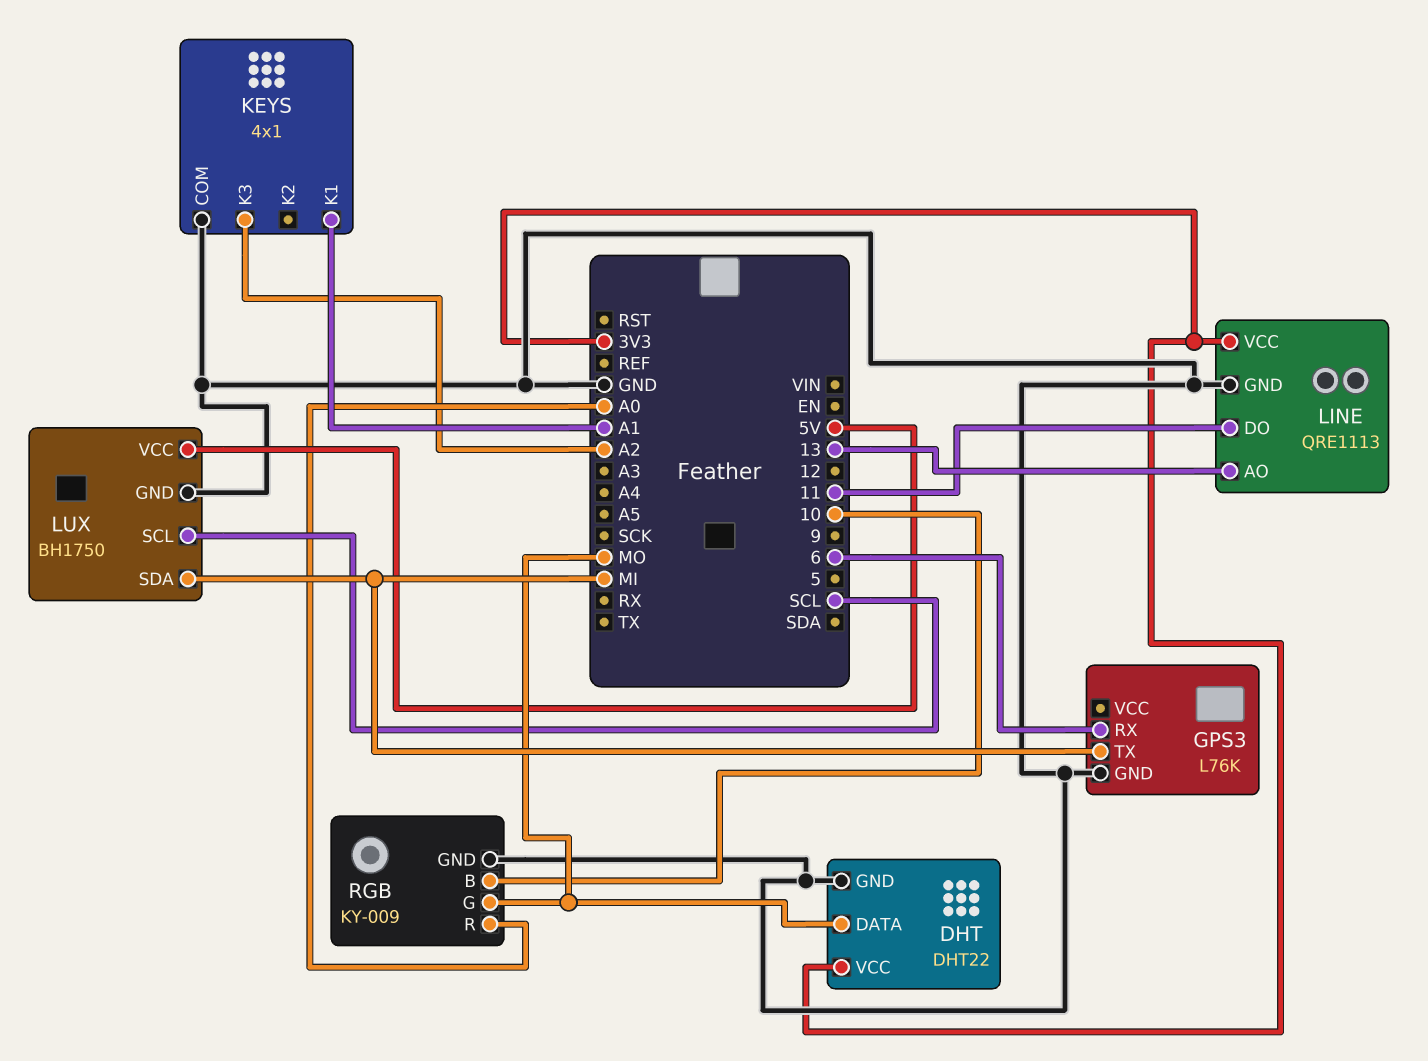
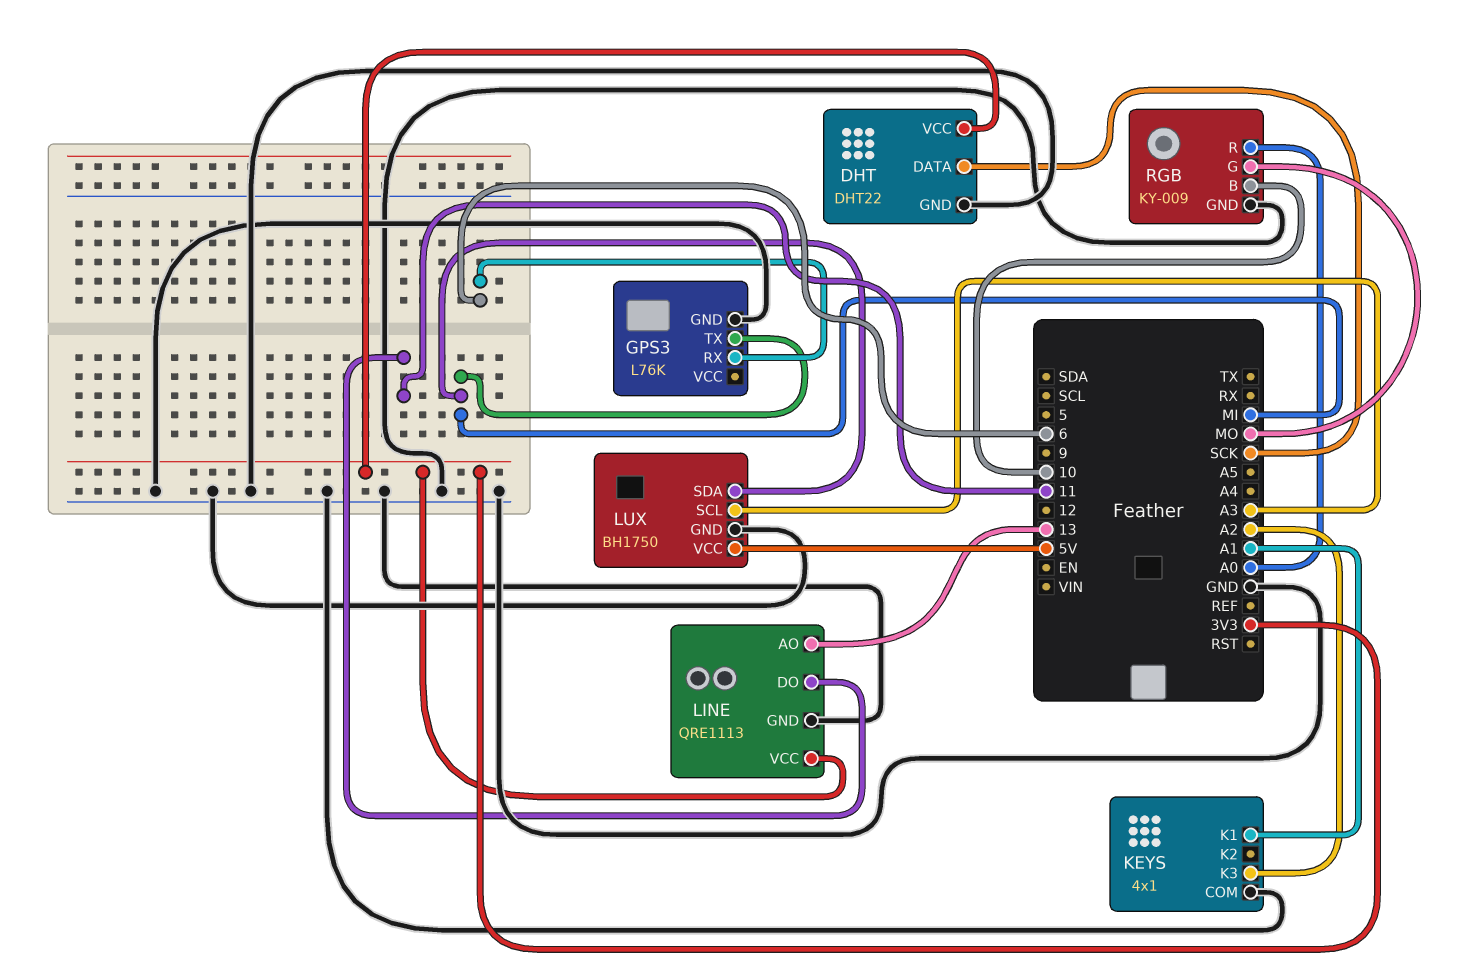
DHT pin DATA: MO -> SCK
LUX pin SCL: SCL -> A3

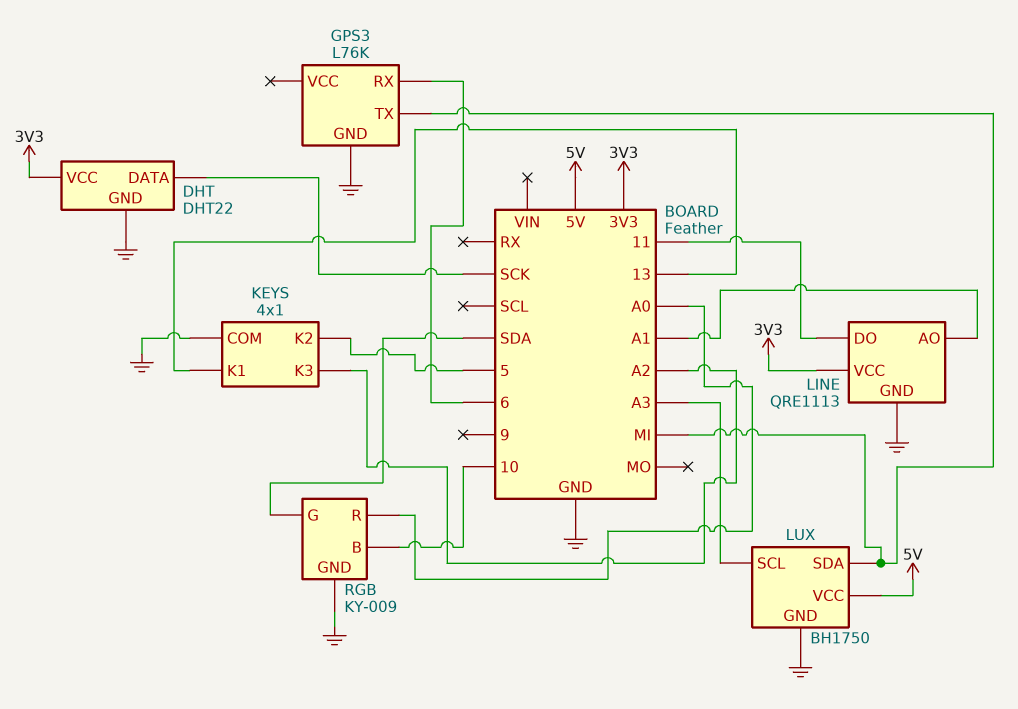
KEYS pin K1: A1 -> 13
KEYS pin K2: none -> 5
LINE pin AO: 13 -> A1
RGB pin G: MO -> SDA

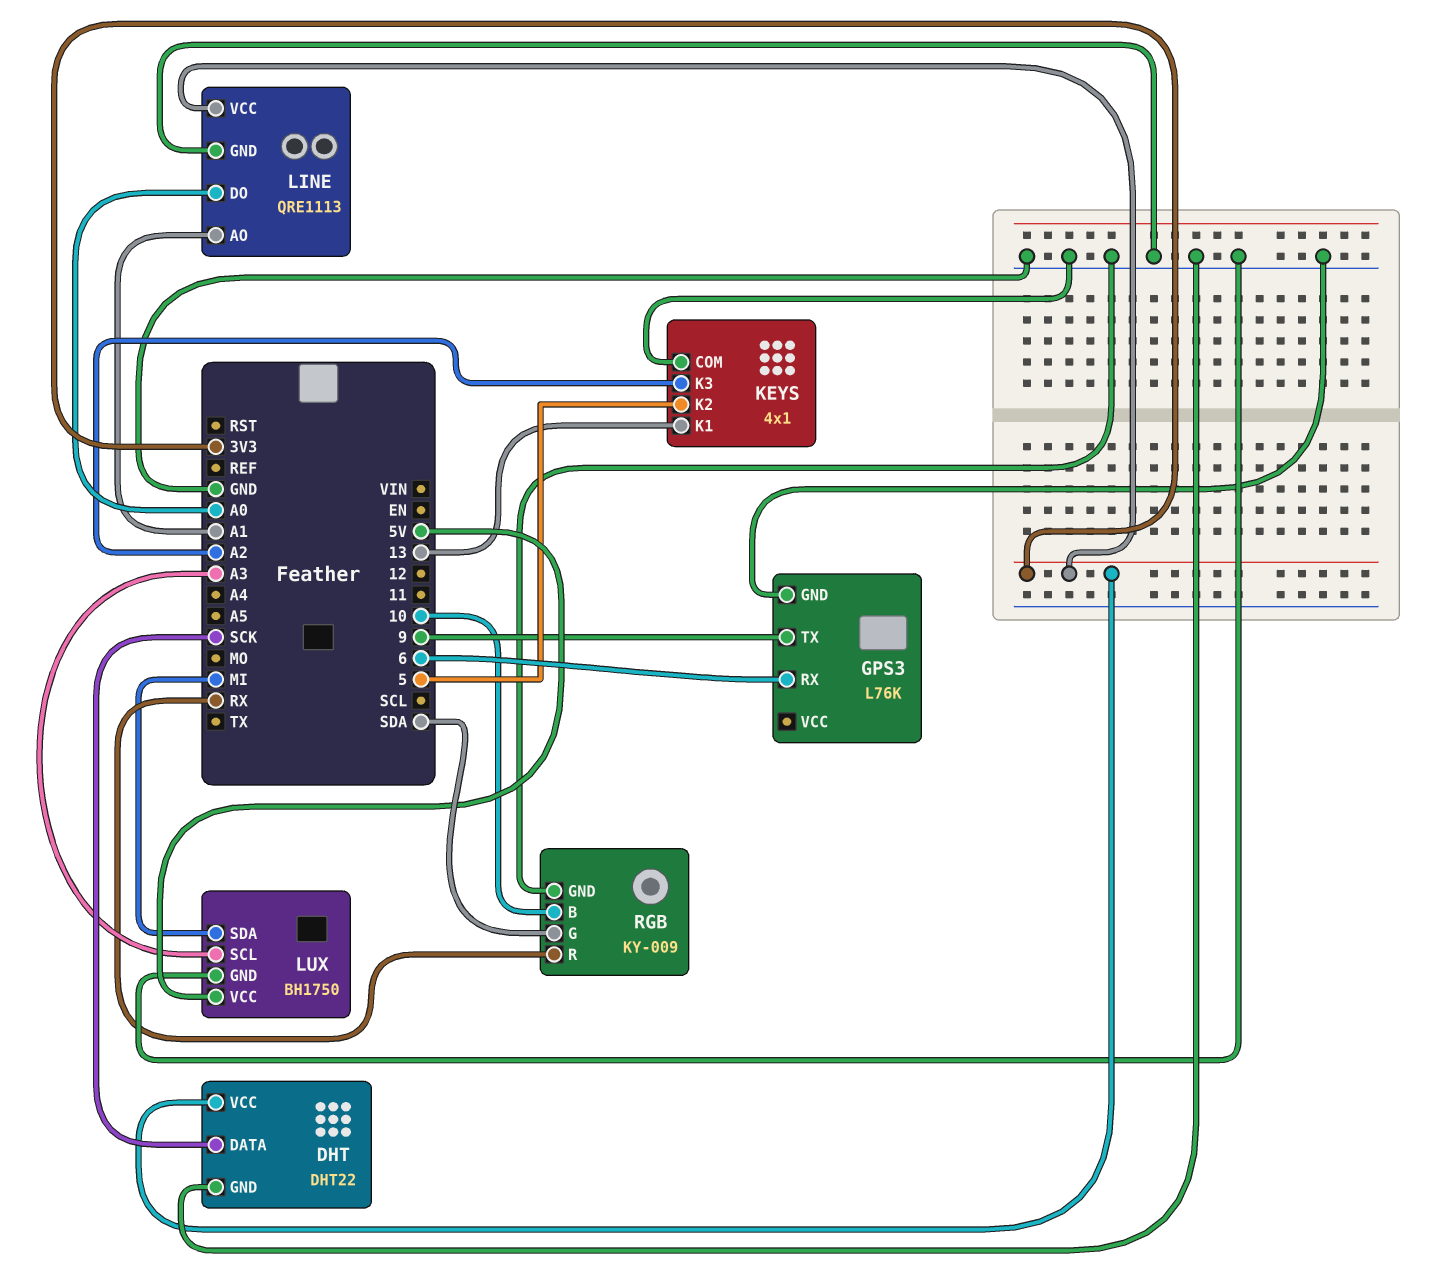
GPS3 pin TX: MI -> 9
LINE pin DO: 11 -> A0
RGB pin R: A0 -> RX

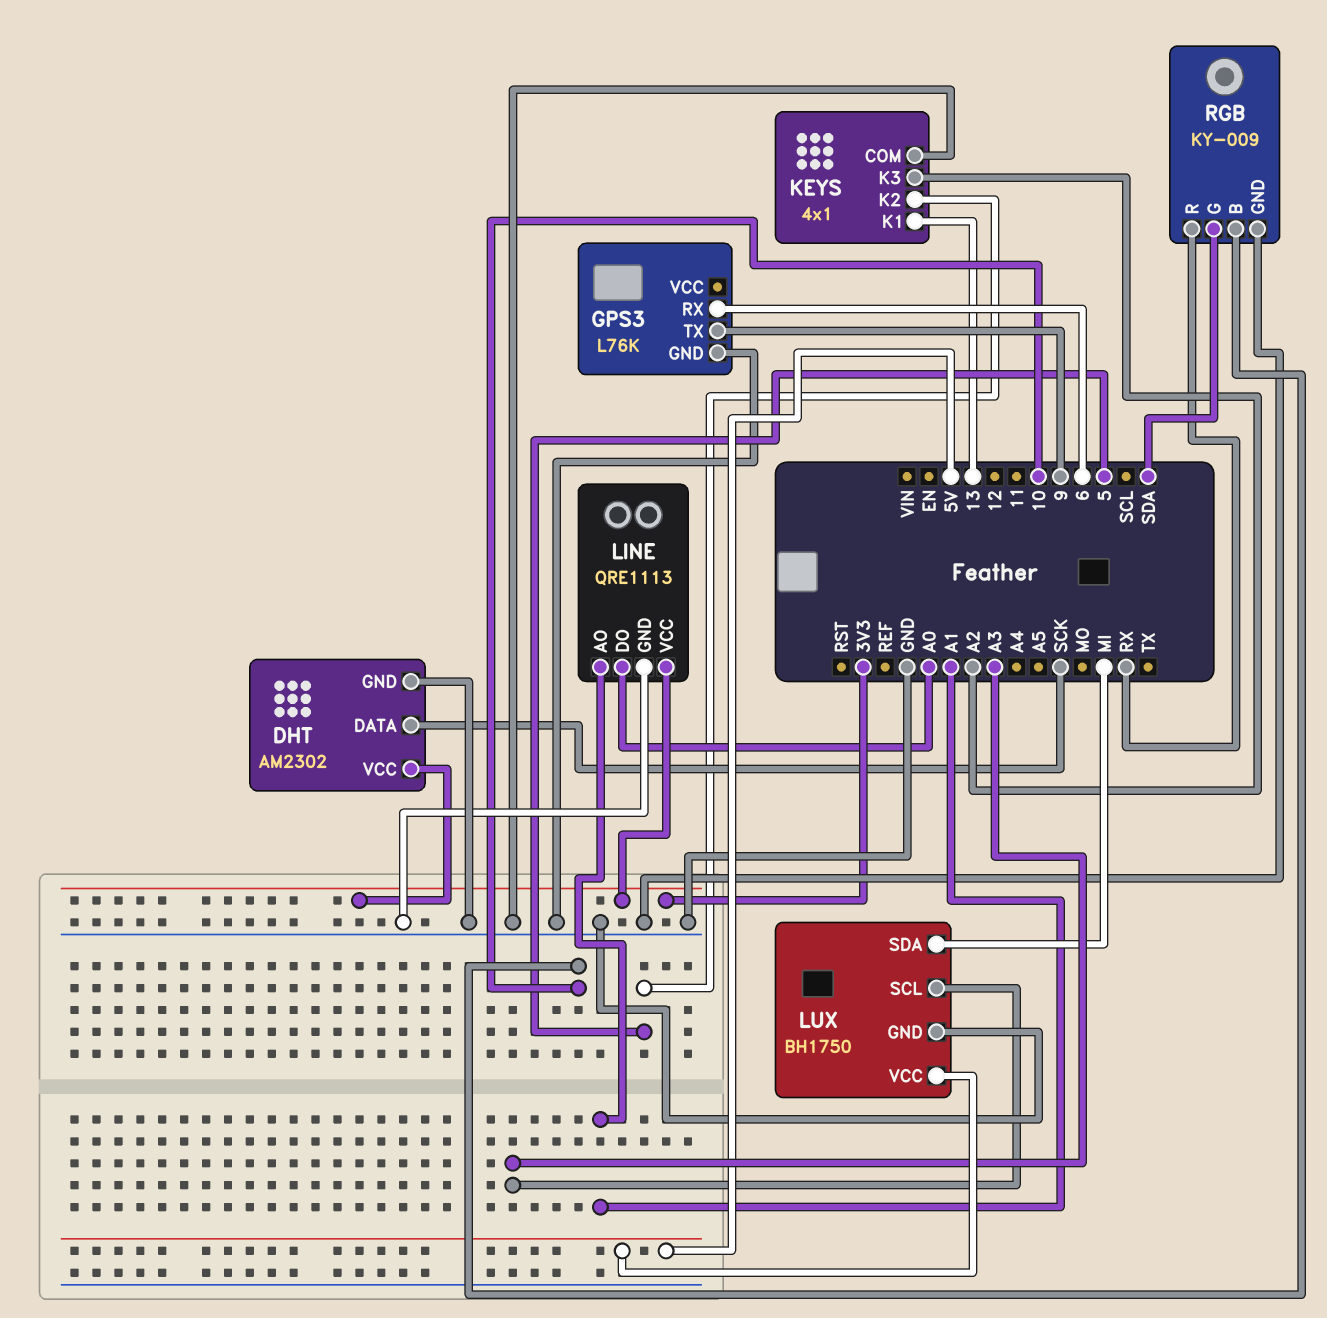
DHT: DHT22 -> AM2302

